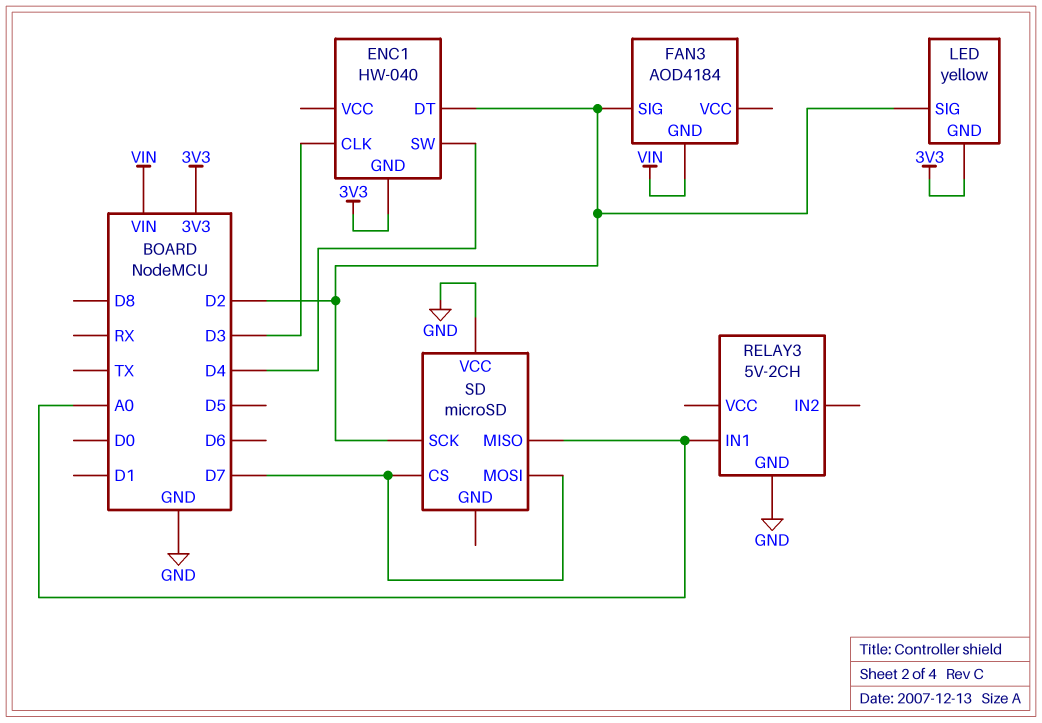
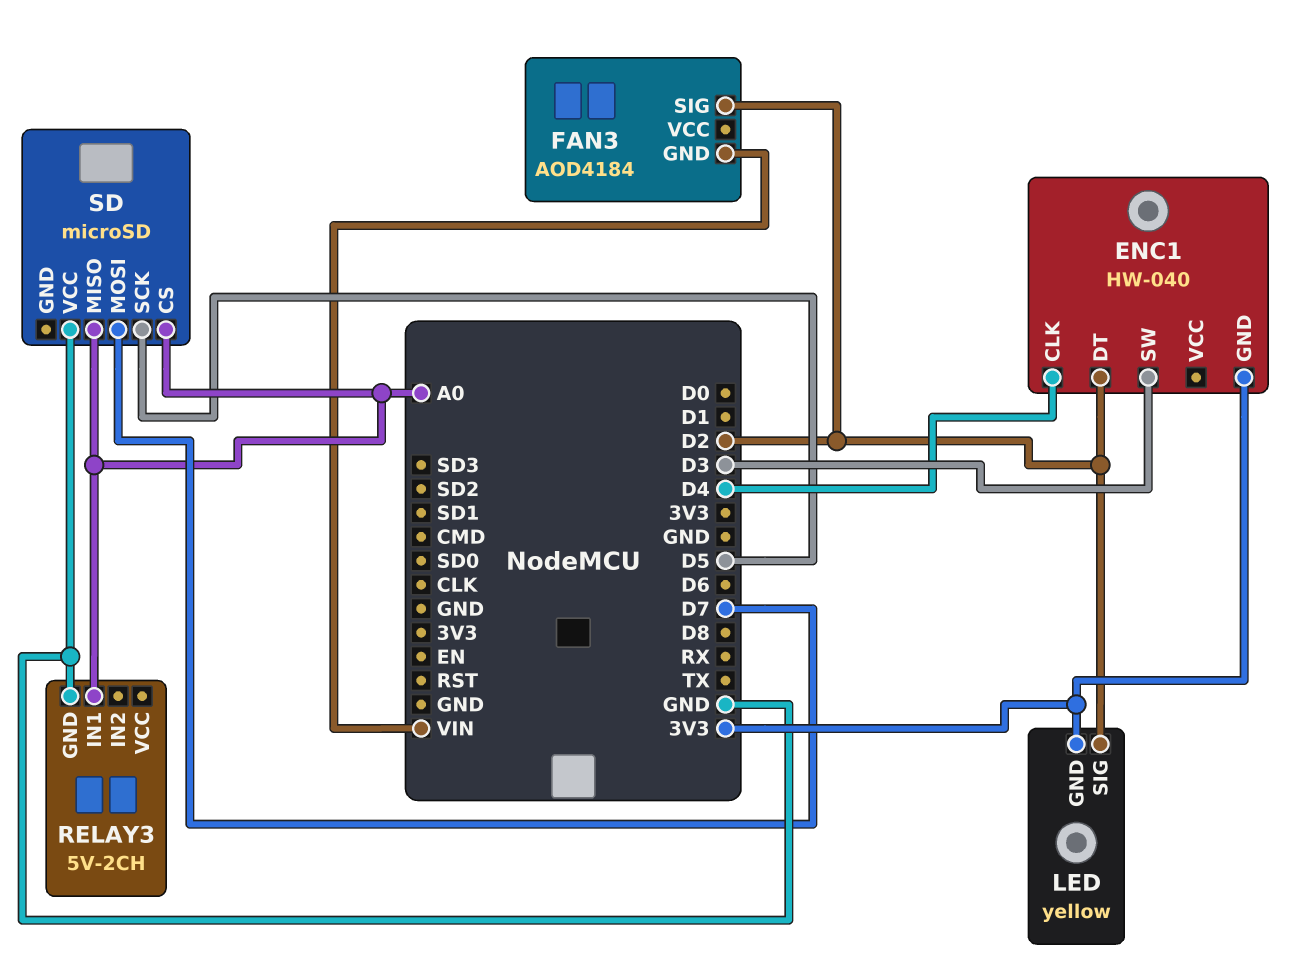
ENC1 pin CLK: D3 -> D4
ENC1 pin SW: D4 -> D3
SD pin CS: D7 -> A0
SD pin SCK: D2 -> D5

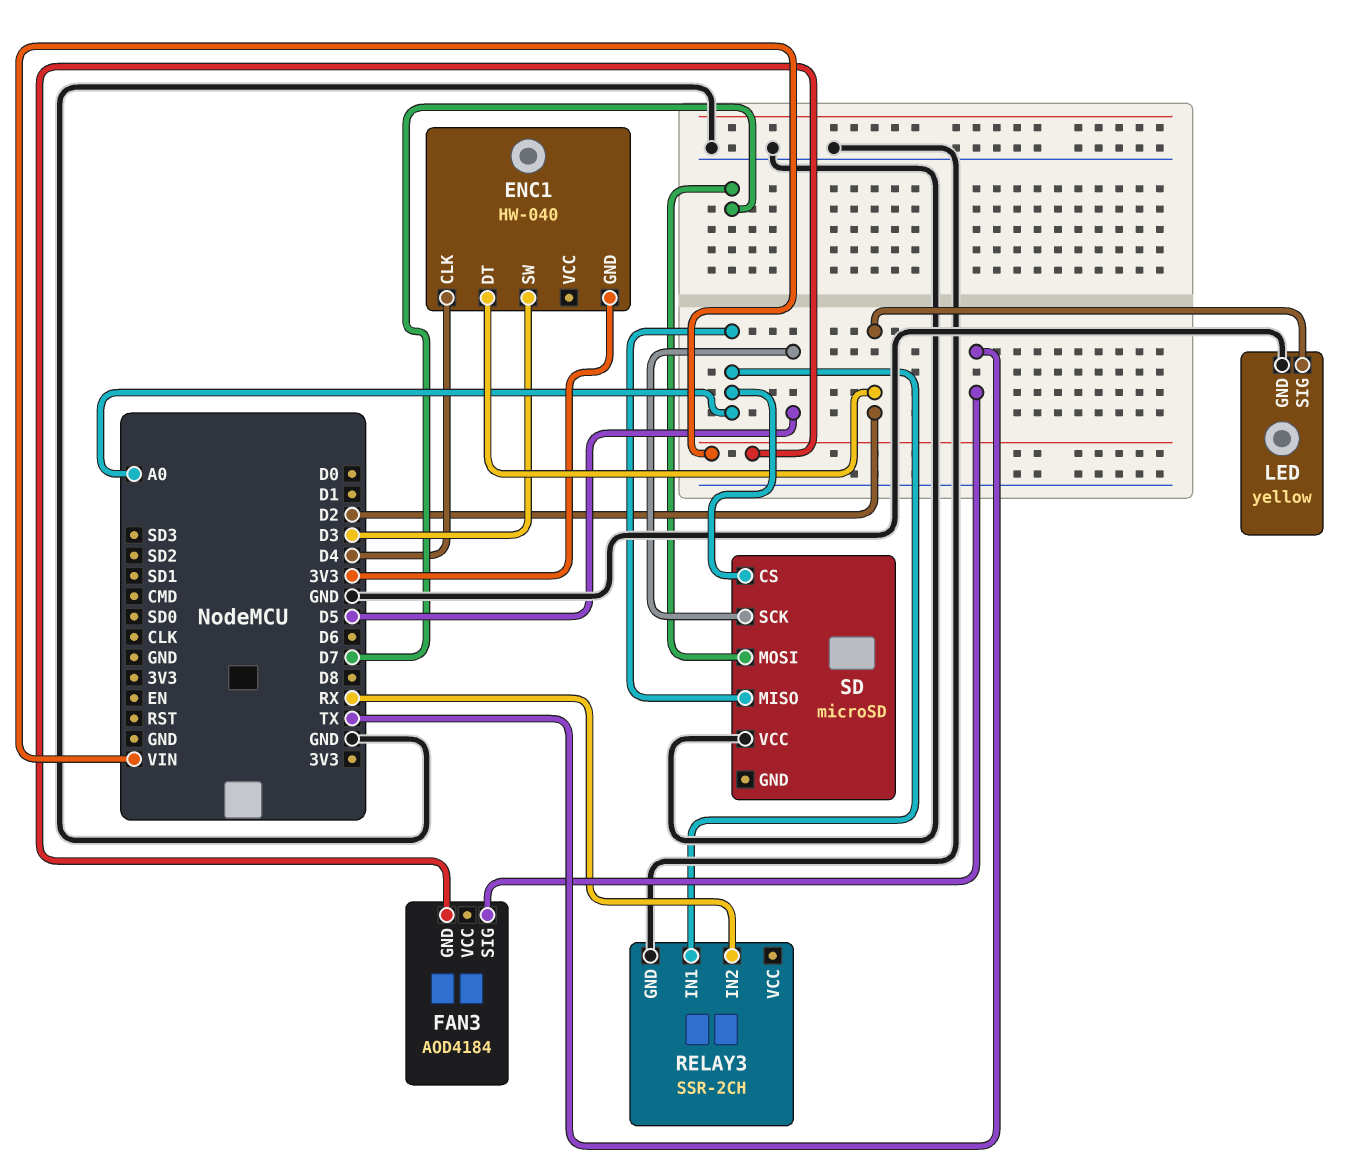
FAN3 pin SIG: D2 -> TX
LED pin GND: 3V3 -> GND
RELAY3: 5V-2CH -> SSR-2CH
RELAY3 pin IN2: none -> RX

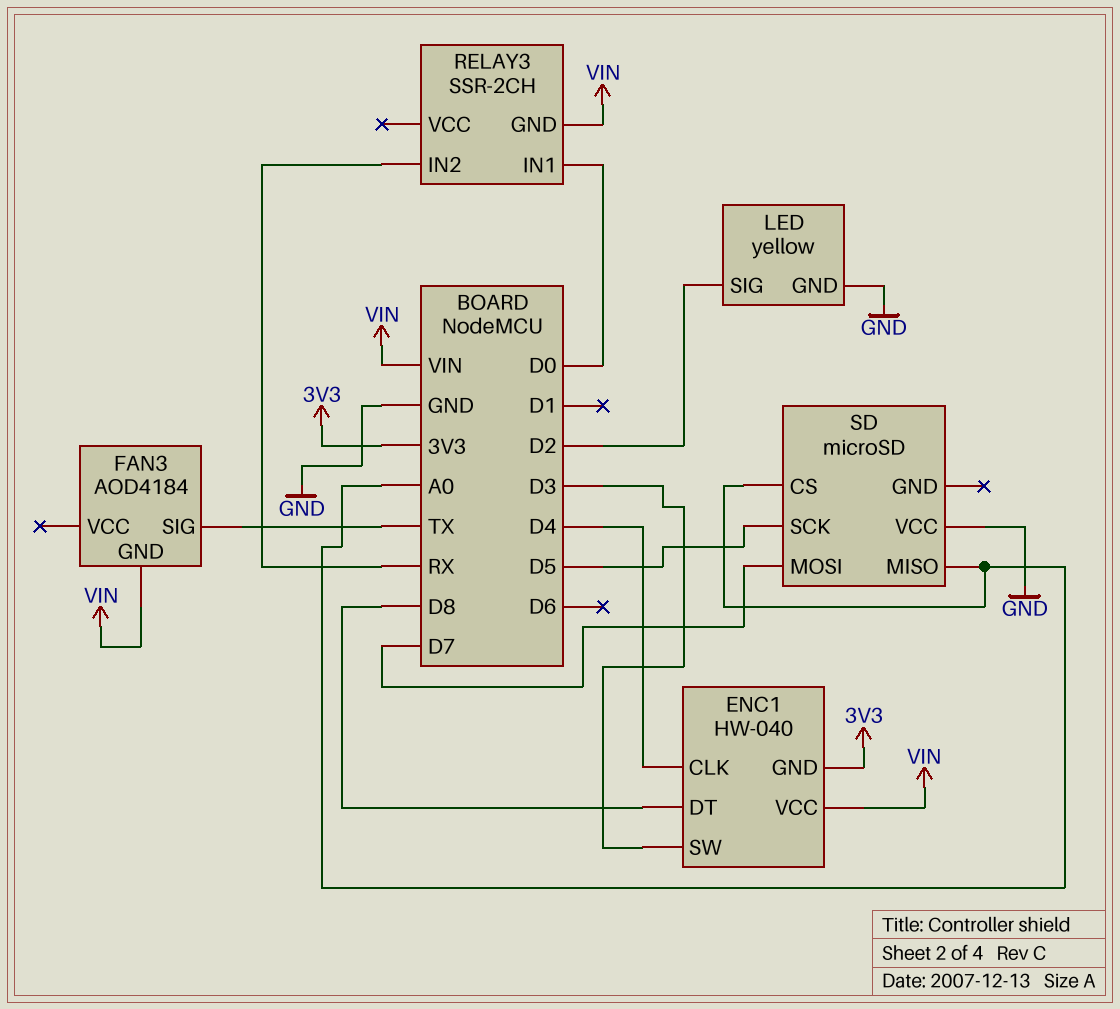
ENC1 pin DT: D2 -> D8
ENC1 pin VCC: none -> VIN
RELAY3 pin GND: GND -> VIN
RELAY3 pin IN1: A0 -> D0

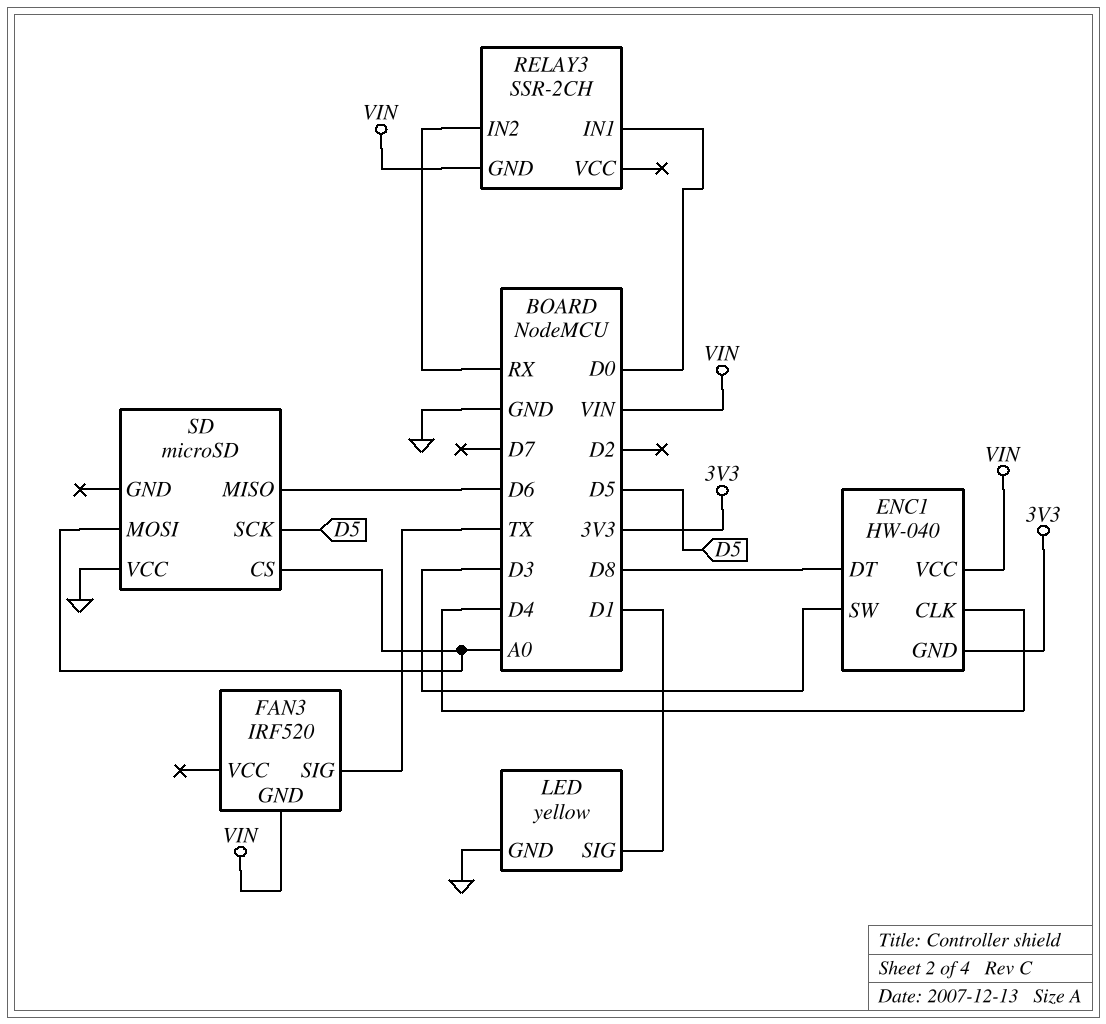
FAN3: AOD4184 -> IRF520
LED pin SIG: D2 -> D1
SD pin MISO: A0 -> D6
SD pin MOSI: D7 -> A0

